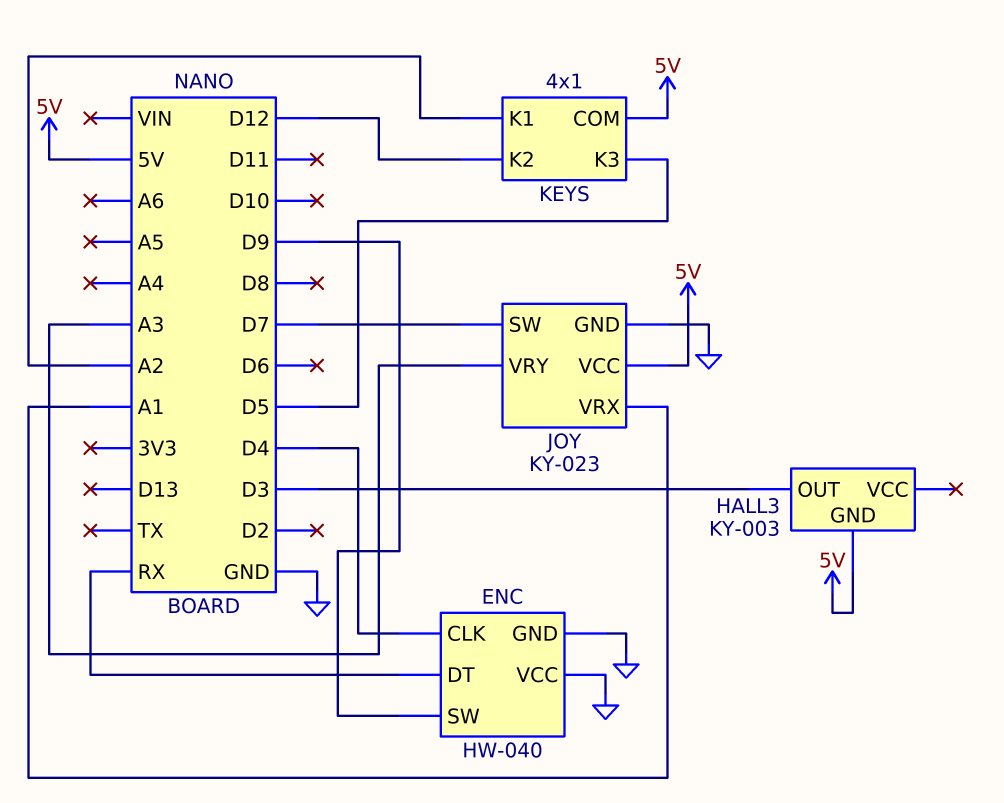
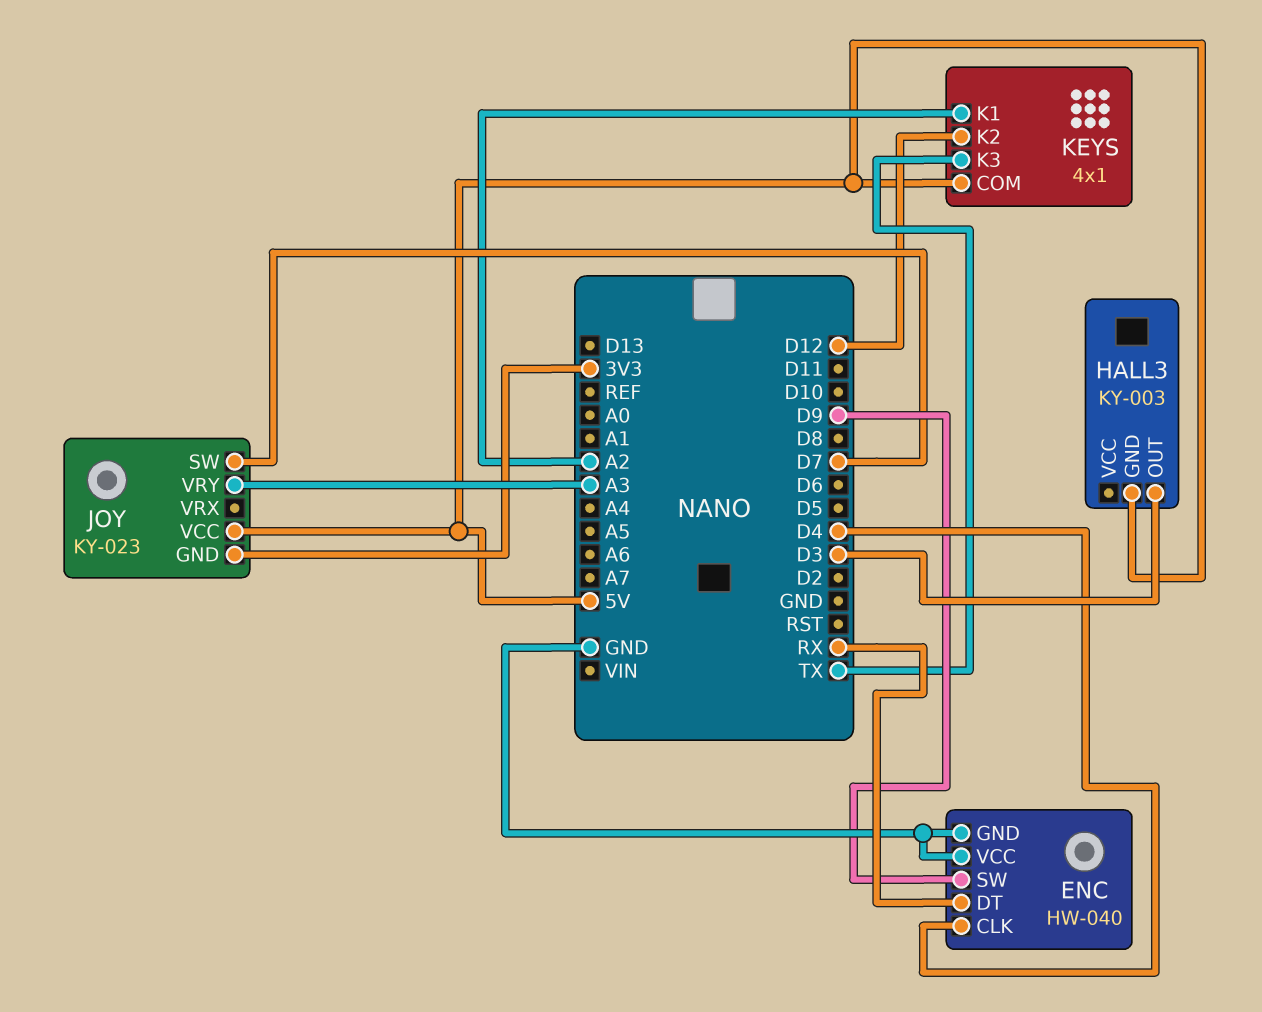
JOY pin GND: GND -> 3V3
JOY pin VRX: A1 -> none
KEYS pin K3: D5 -> TX

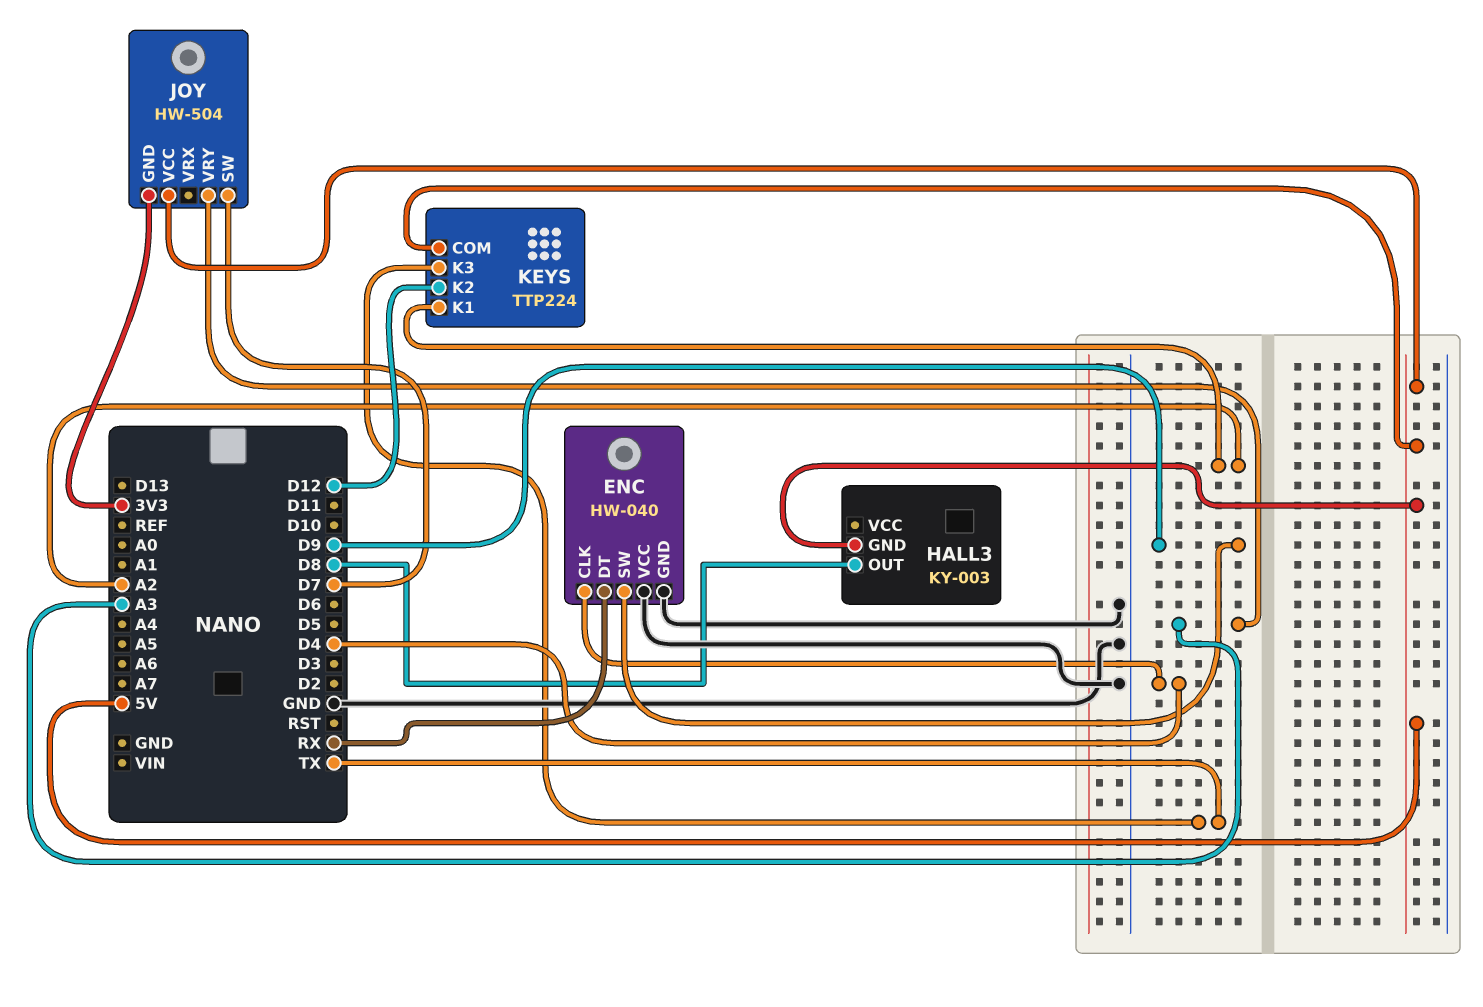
HALL3 pin OUT: D3 -> D8
JOY: KY-023 -> HW-504
KEYS: 4x1 -> TTP224

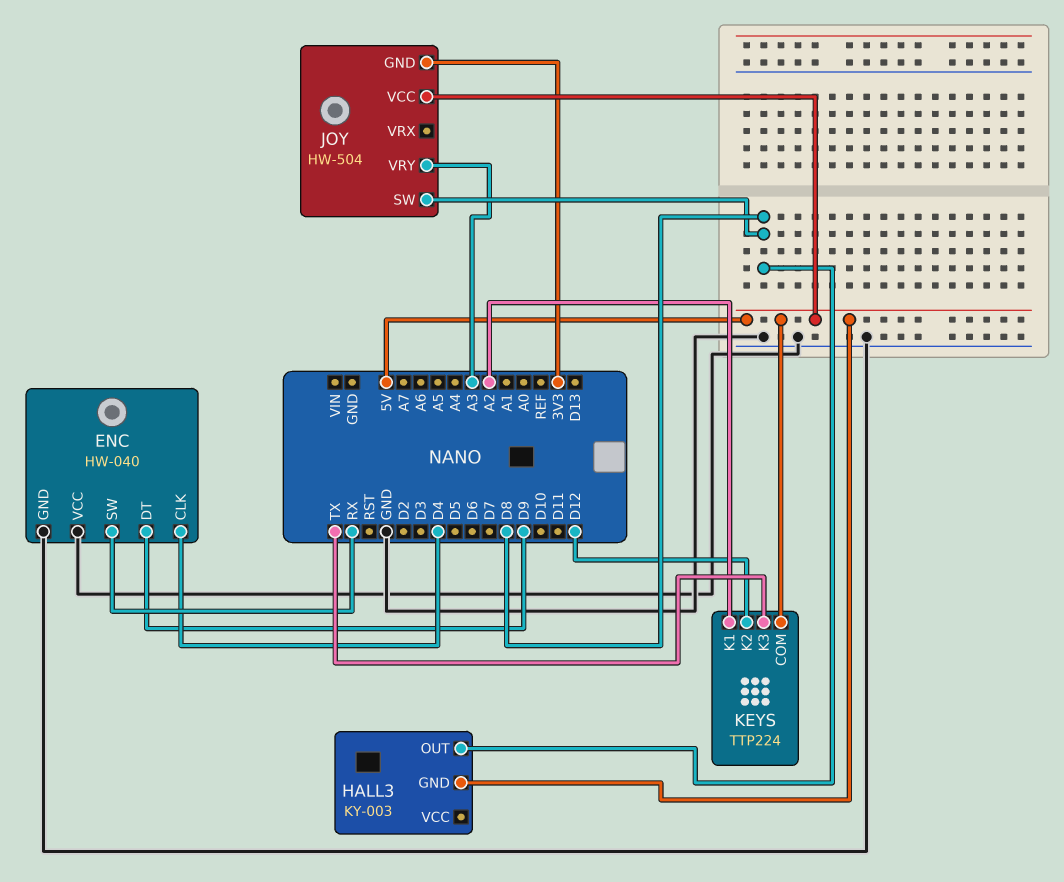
ENC pin DT: RX -> D9
ENC pin SW: D9 -> RX
JOY pin SW: D7 -> D8

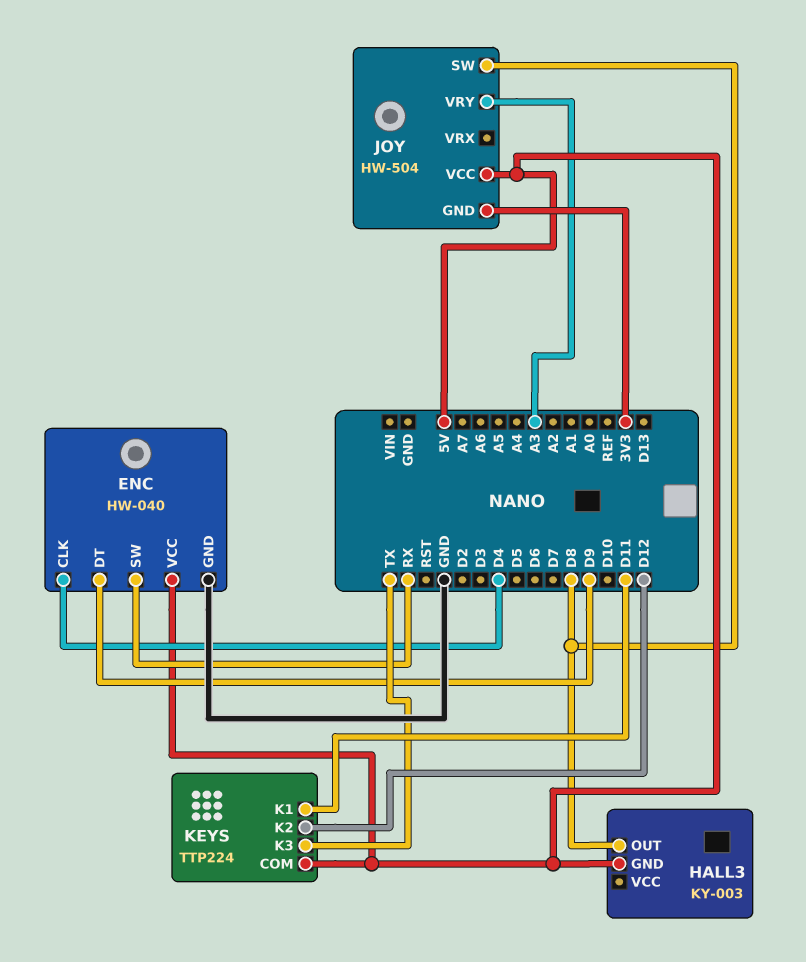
ENC pin VCC: GND -> 5V
KEYS pin K1: A2 -> D11

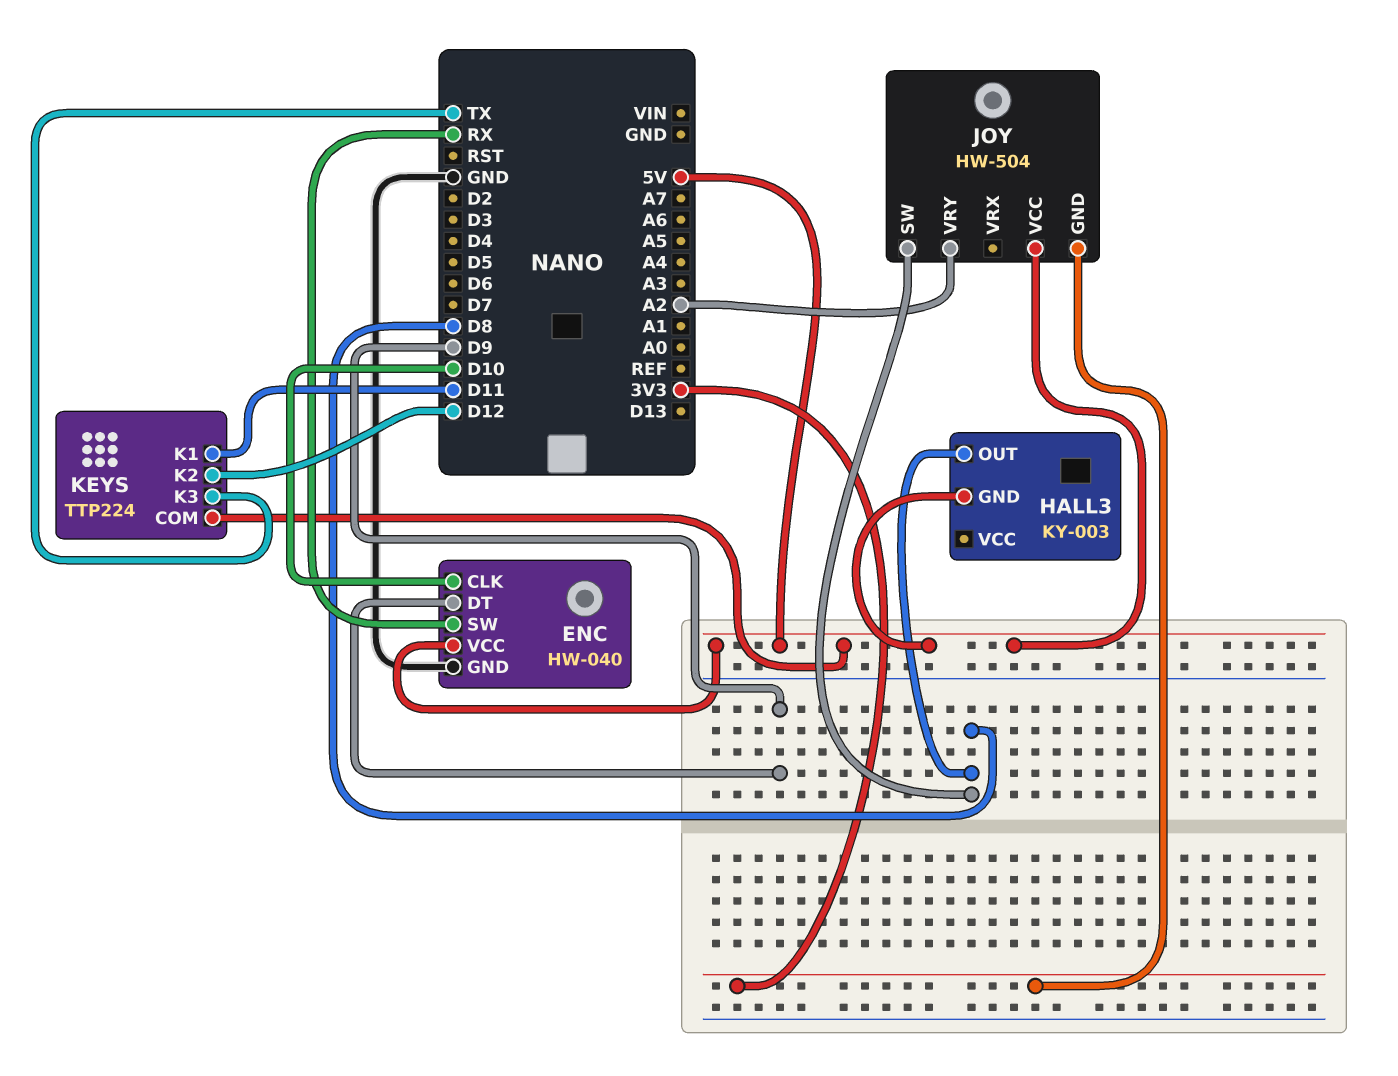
ENC pin CLK: D4 -> D10
JOY pin VRY: A3 -> A2

